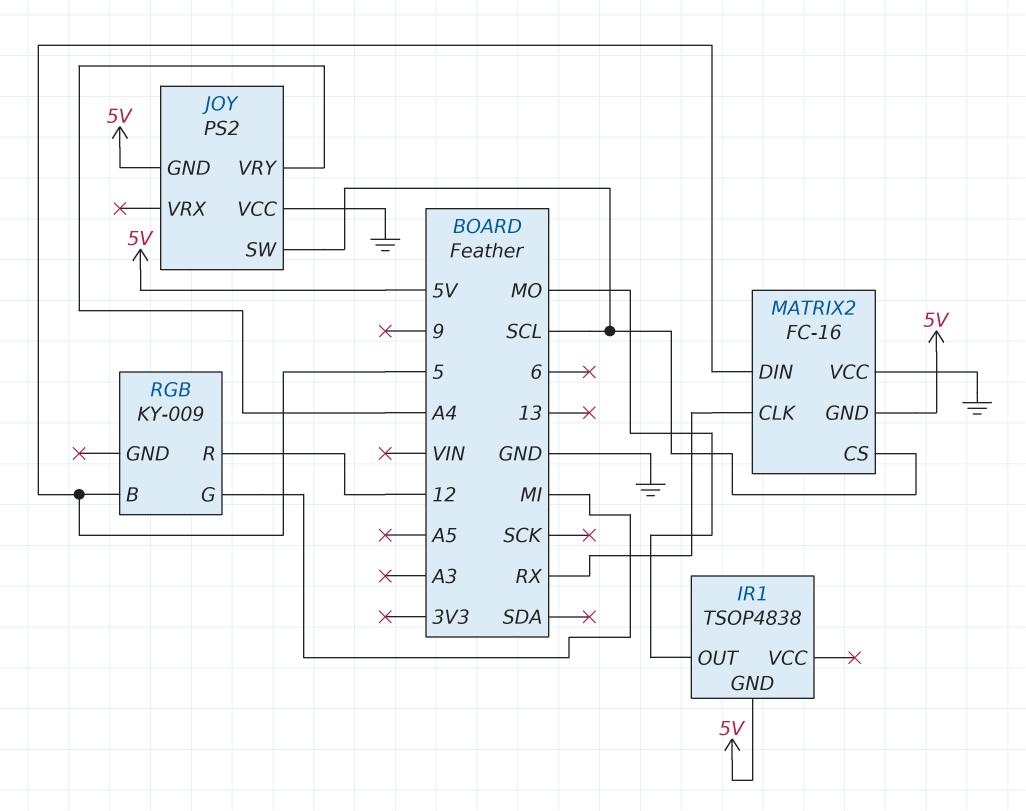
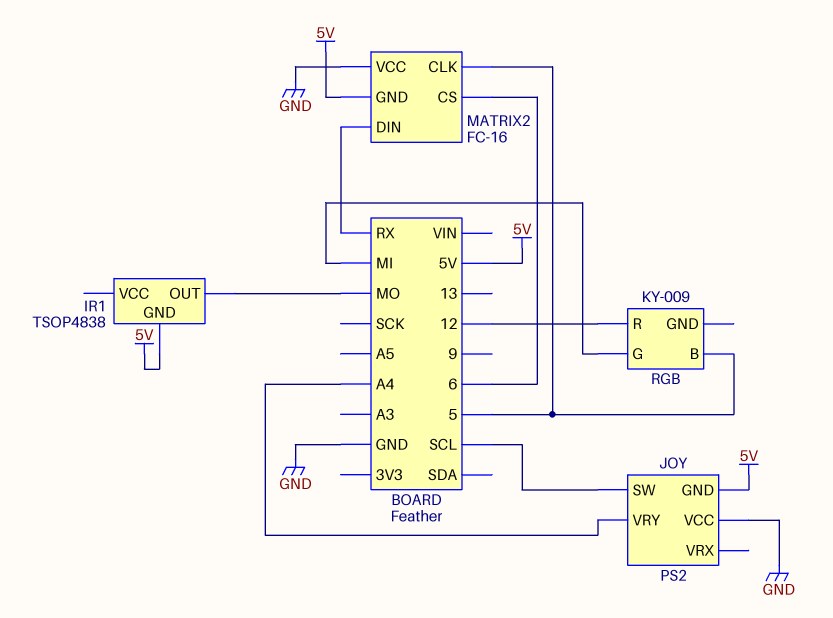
MATRIX2 pin CLK: RX -> 5
MATRIX2 pin CS: SCL -> 6
MATRIX2 pin DIN: 5 -> RX

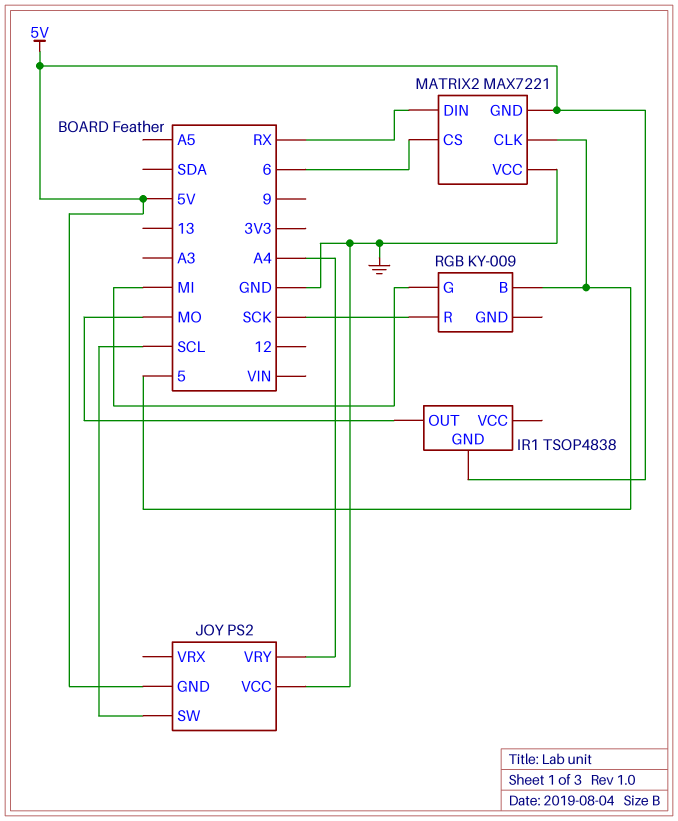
MATRIX2: FC-16 -> MAX7221
RGB pin R: 12 -> SCK

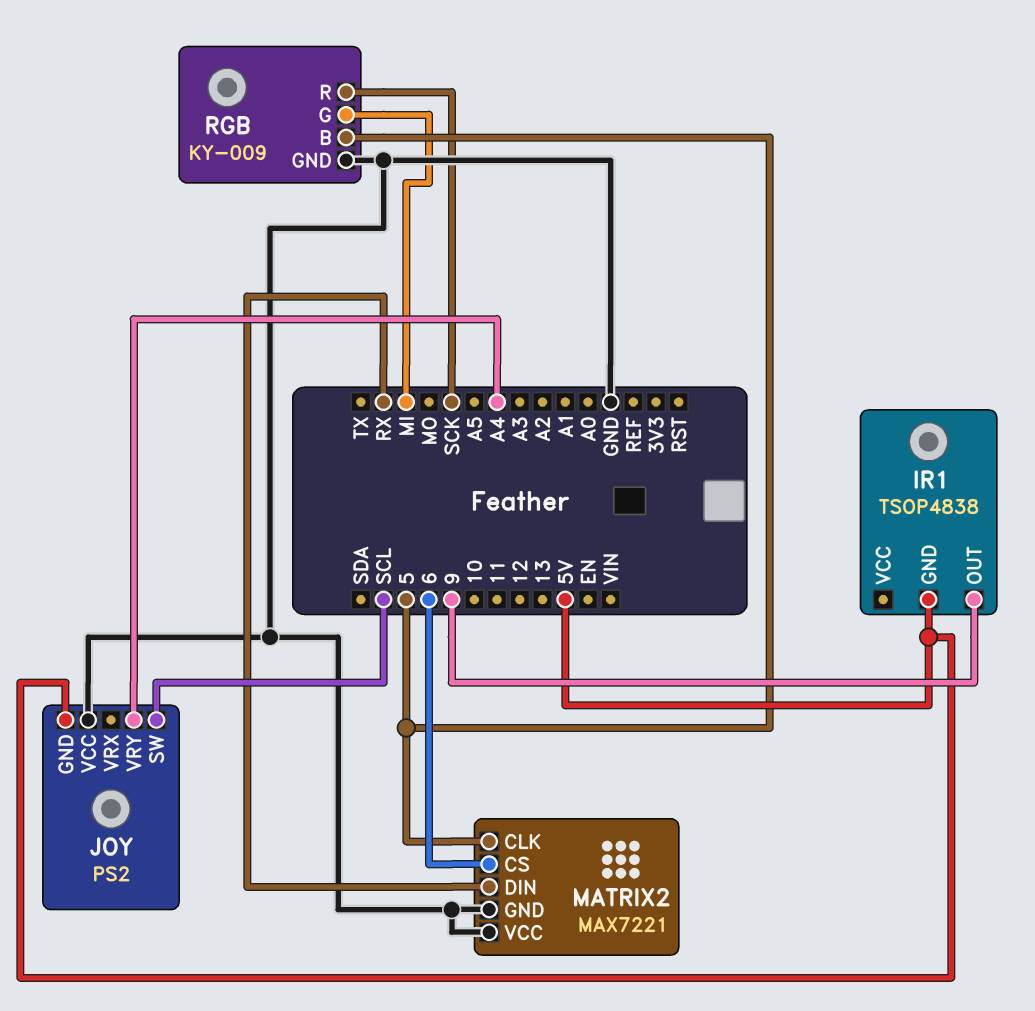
IR1 pin OUT: MO -> 9
MATRIX2 pin GND: 5V -> GND
RGB pin GND: none -> GND

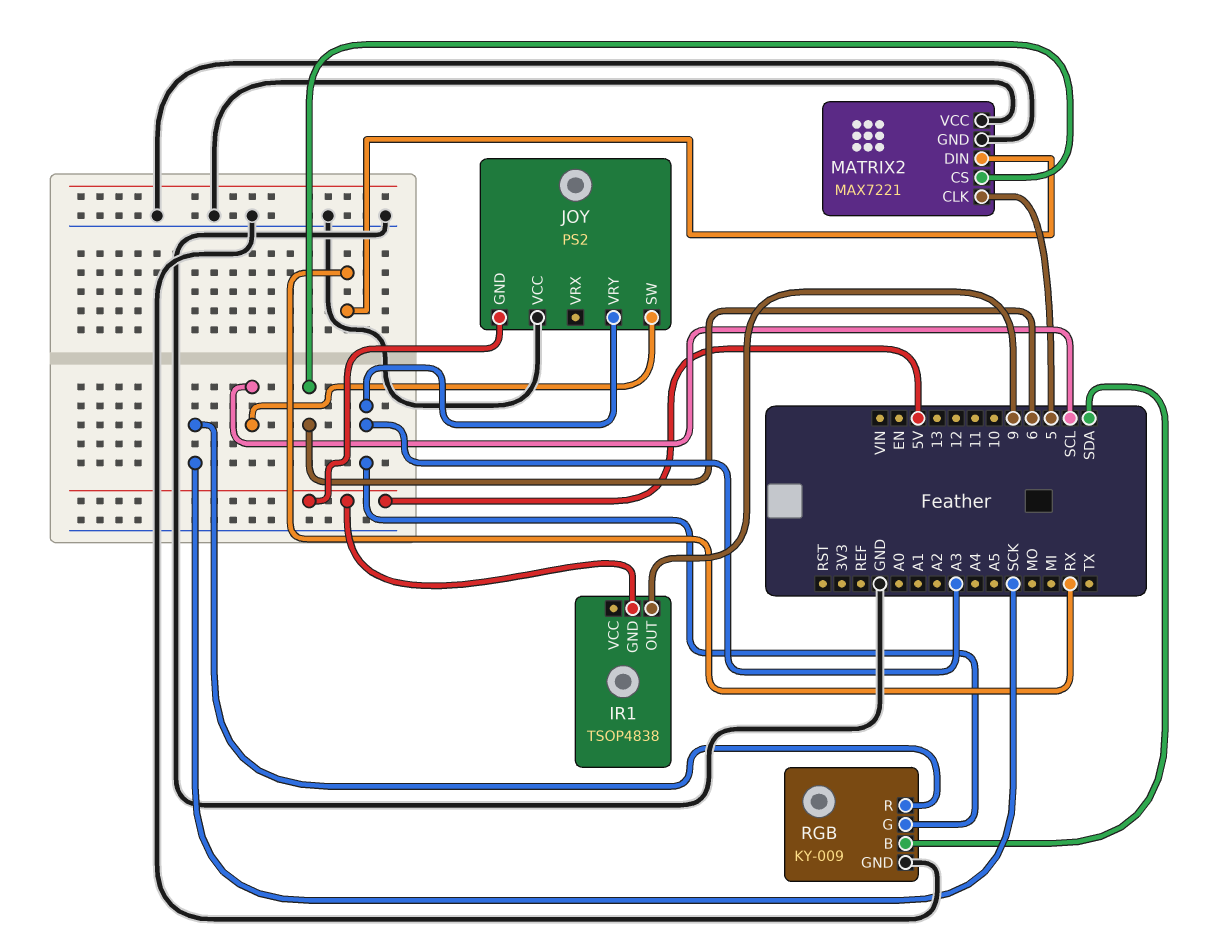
JOY pin VRY: A4 -> A3
RGB pin B: 5 -> SDA
RGB pin G: MI -> A3

